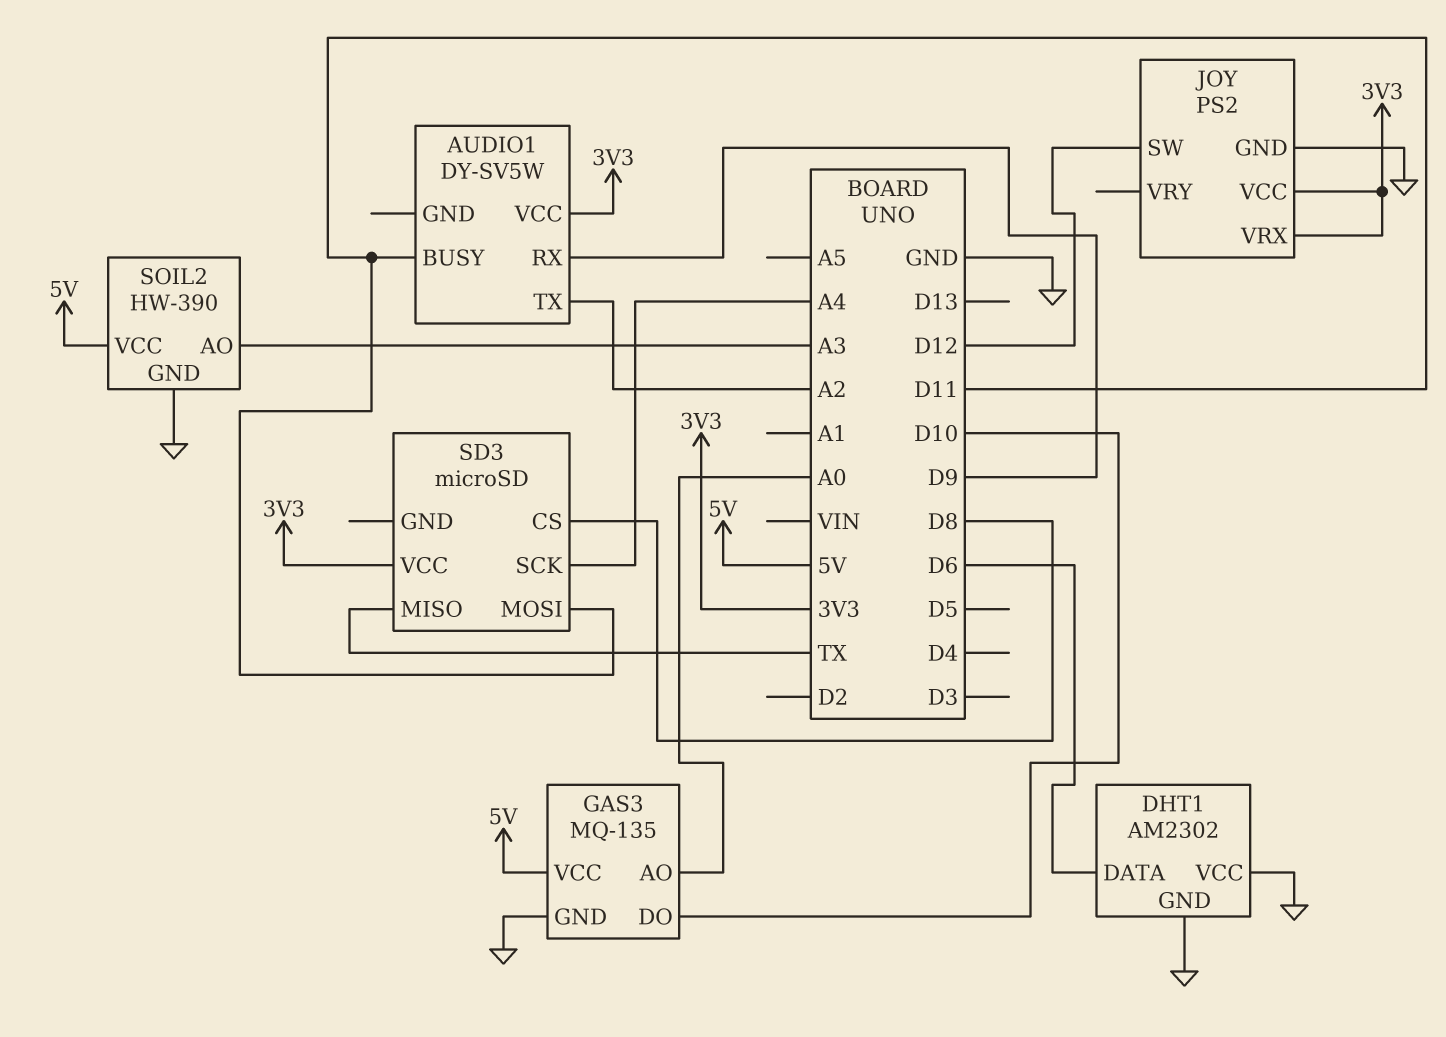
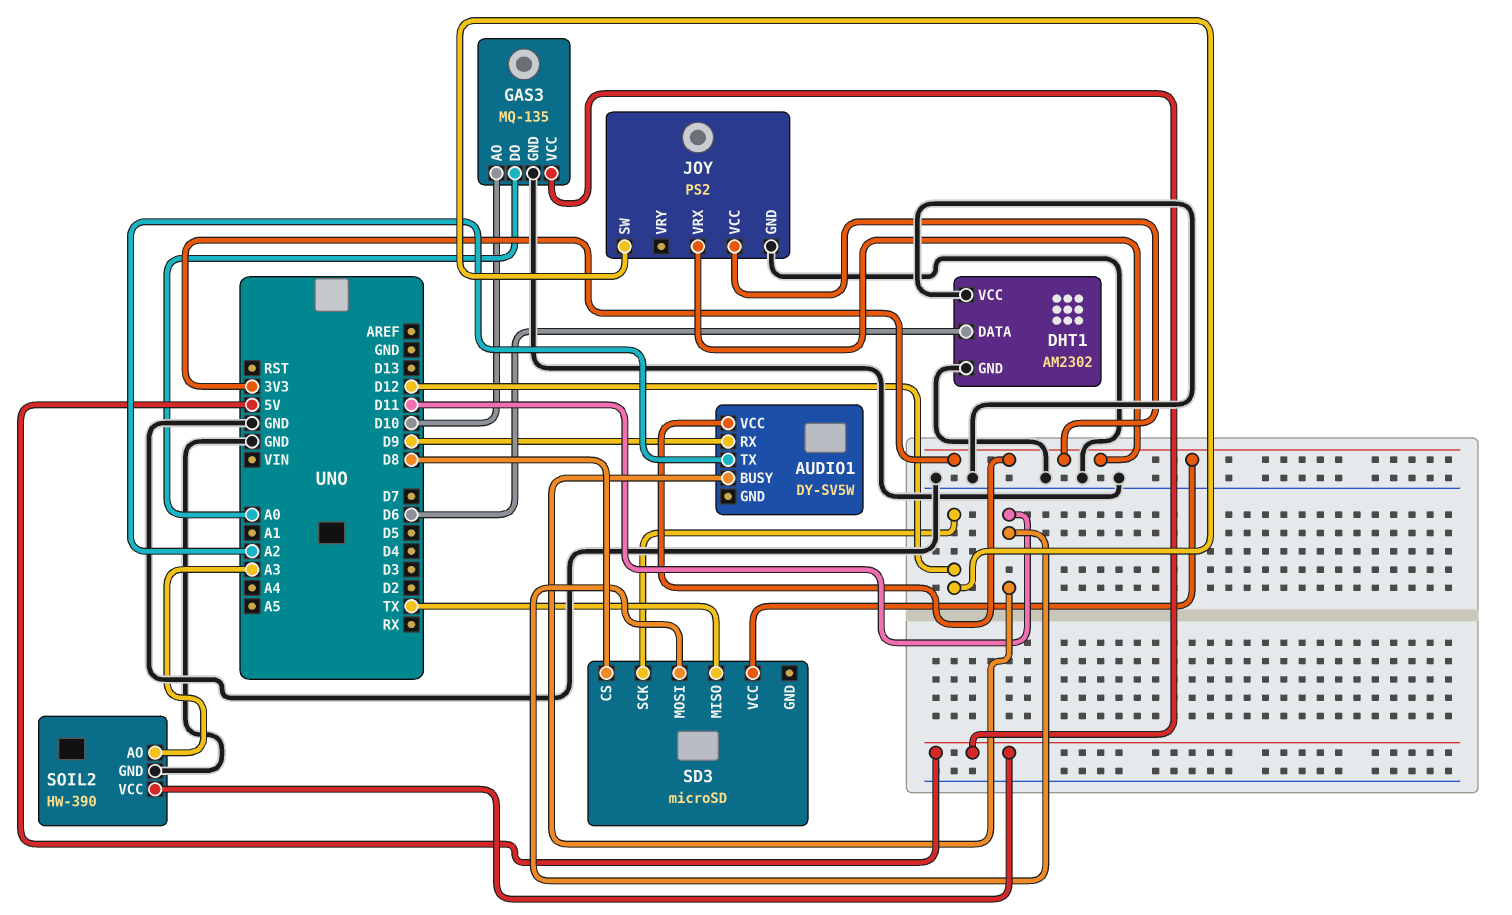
GAS3 pin AO: A0 -> D10
GAS3 pin DO: D10 -> A0
SD3 pin SCK: A4 -> D12

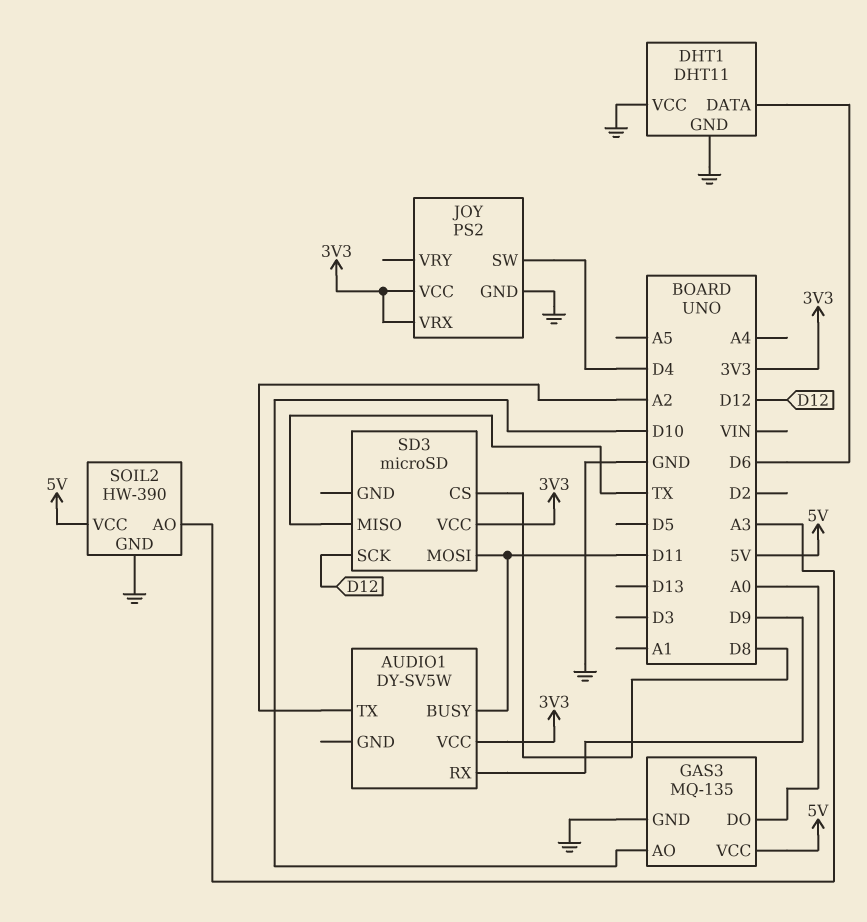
DHT1: AM2302 -> DHT11
JOY pin SW: D12 -> D4

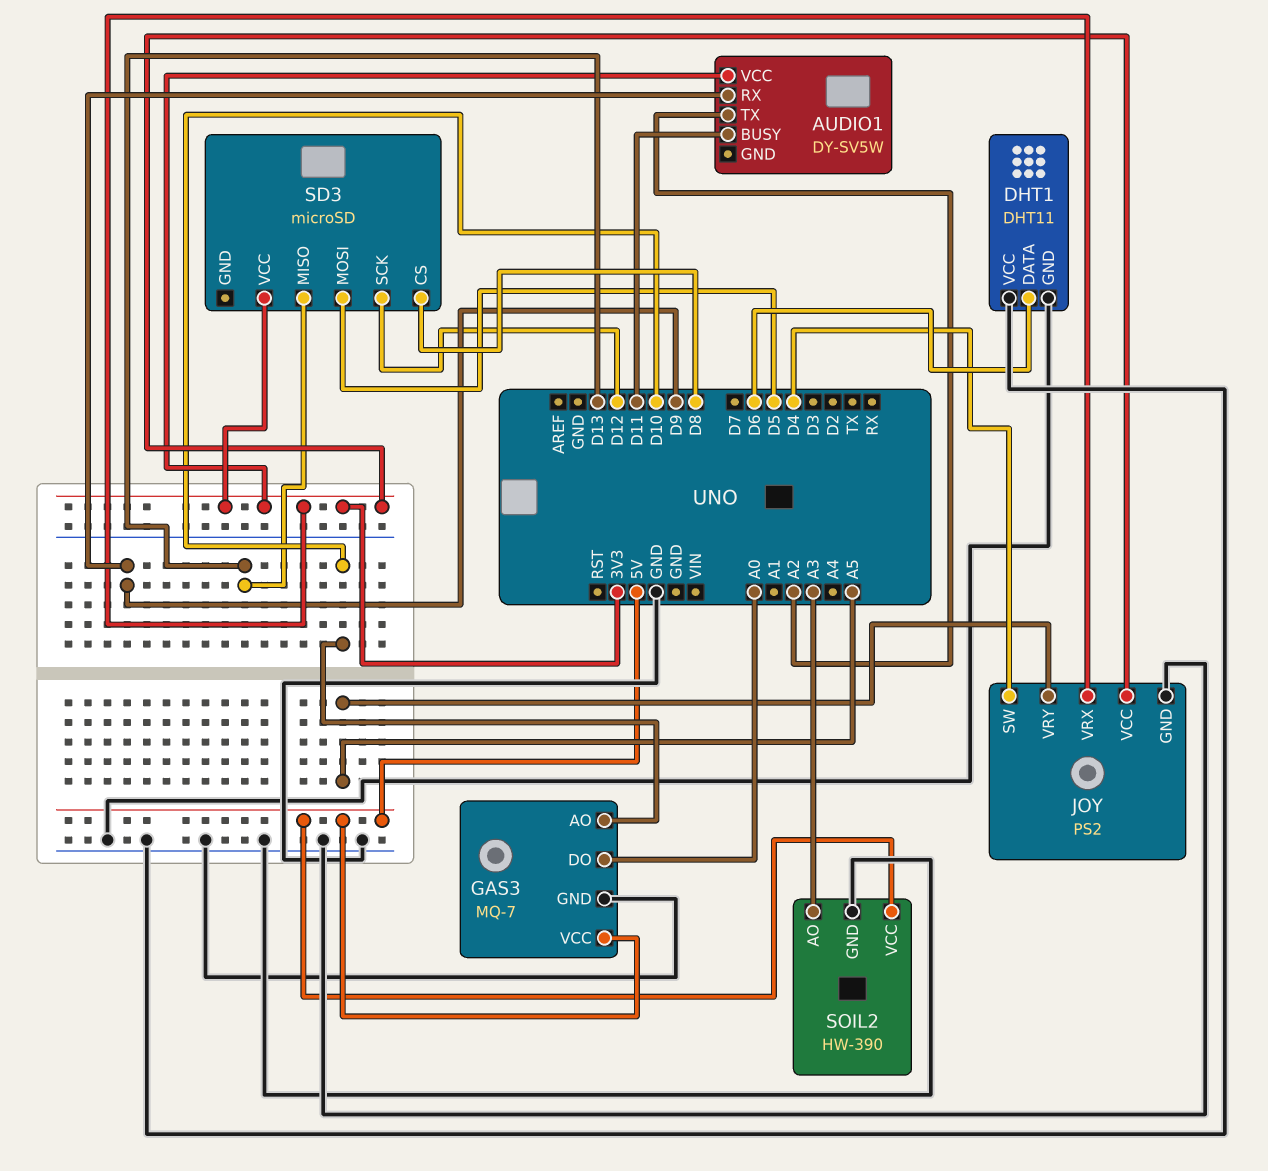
GAS3: MQ-135 -> MQ-7
JOY pin VRY: none -> A5
SD3 pin MISO: TX -> D13
SD3 pin MOSI: D11 -> D5

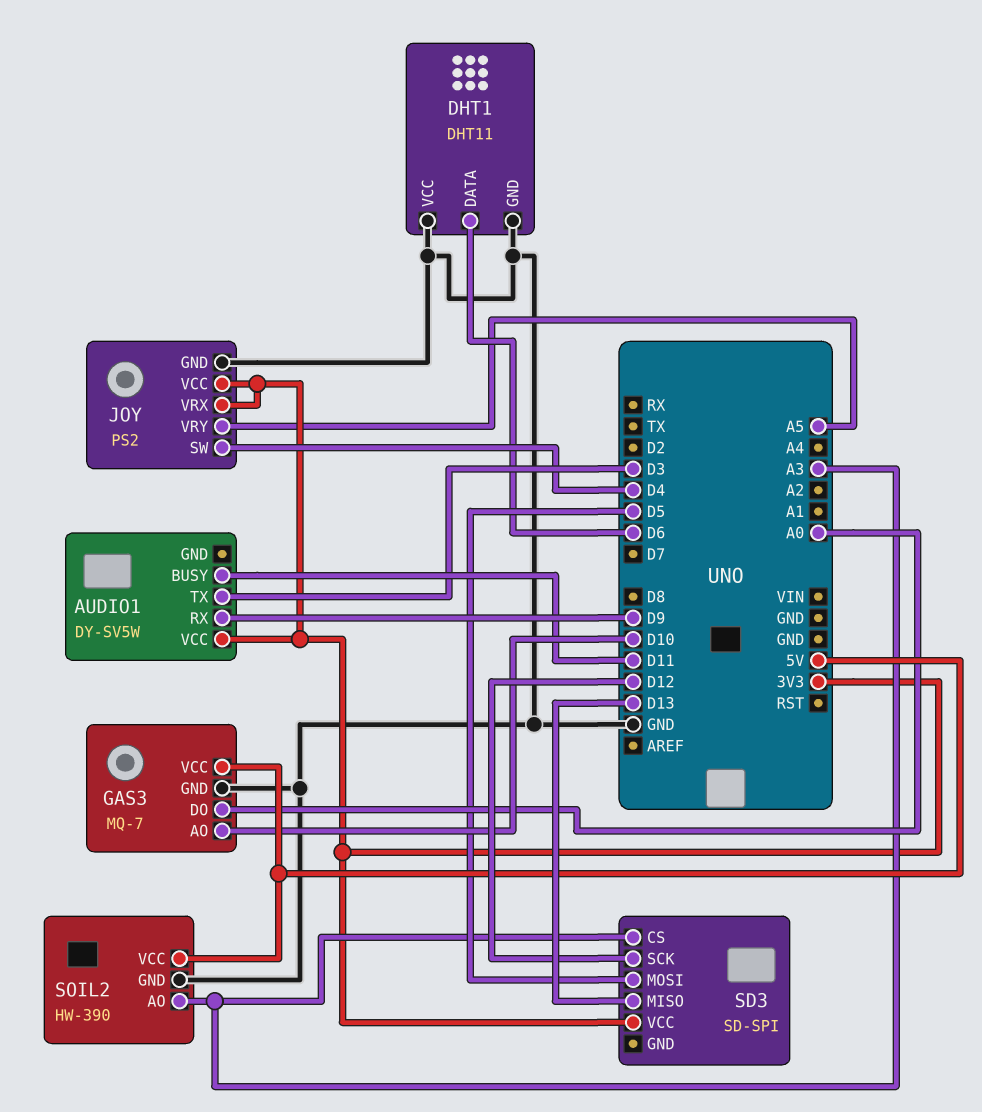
AUDIO1 pin TX: A2 -> D3
SD3: microSD -> SD-SPI
SD3 pin CS: D8 -> A3

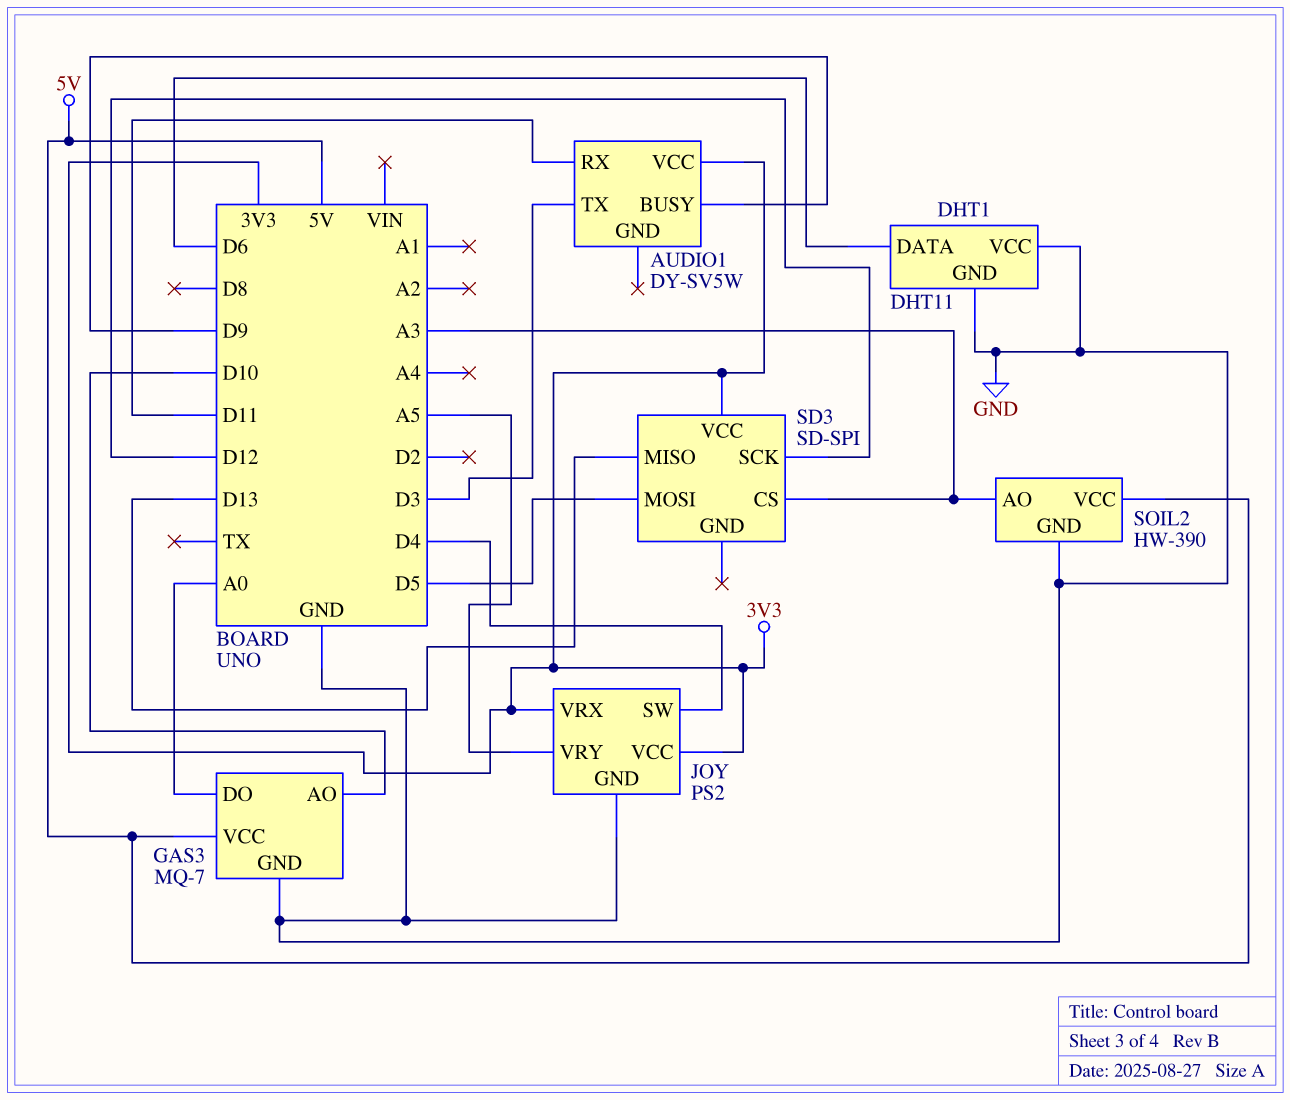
AUDIO1 pin BUSY: D11 -> D9
AUDIO1 pin RX: D9 -> D11

